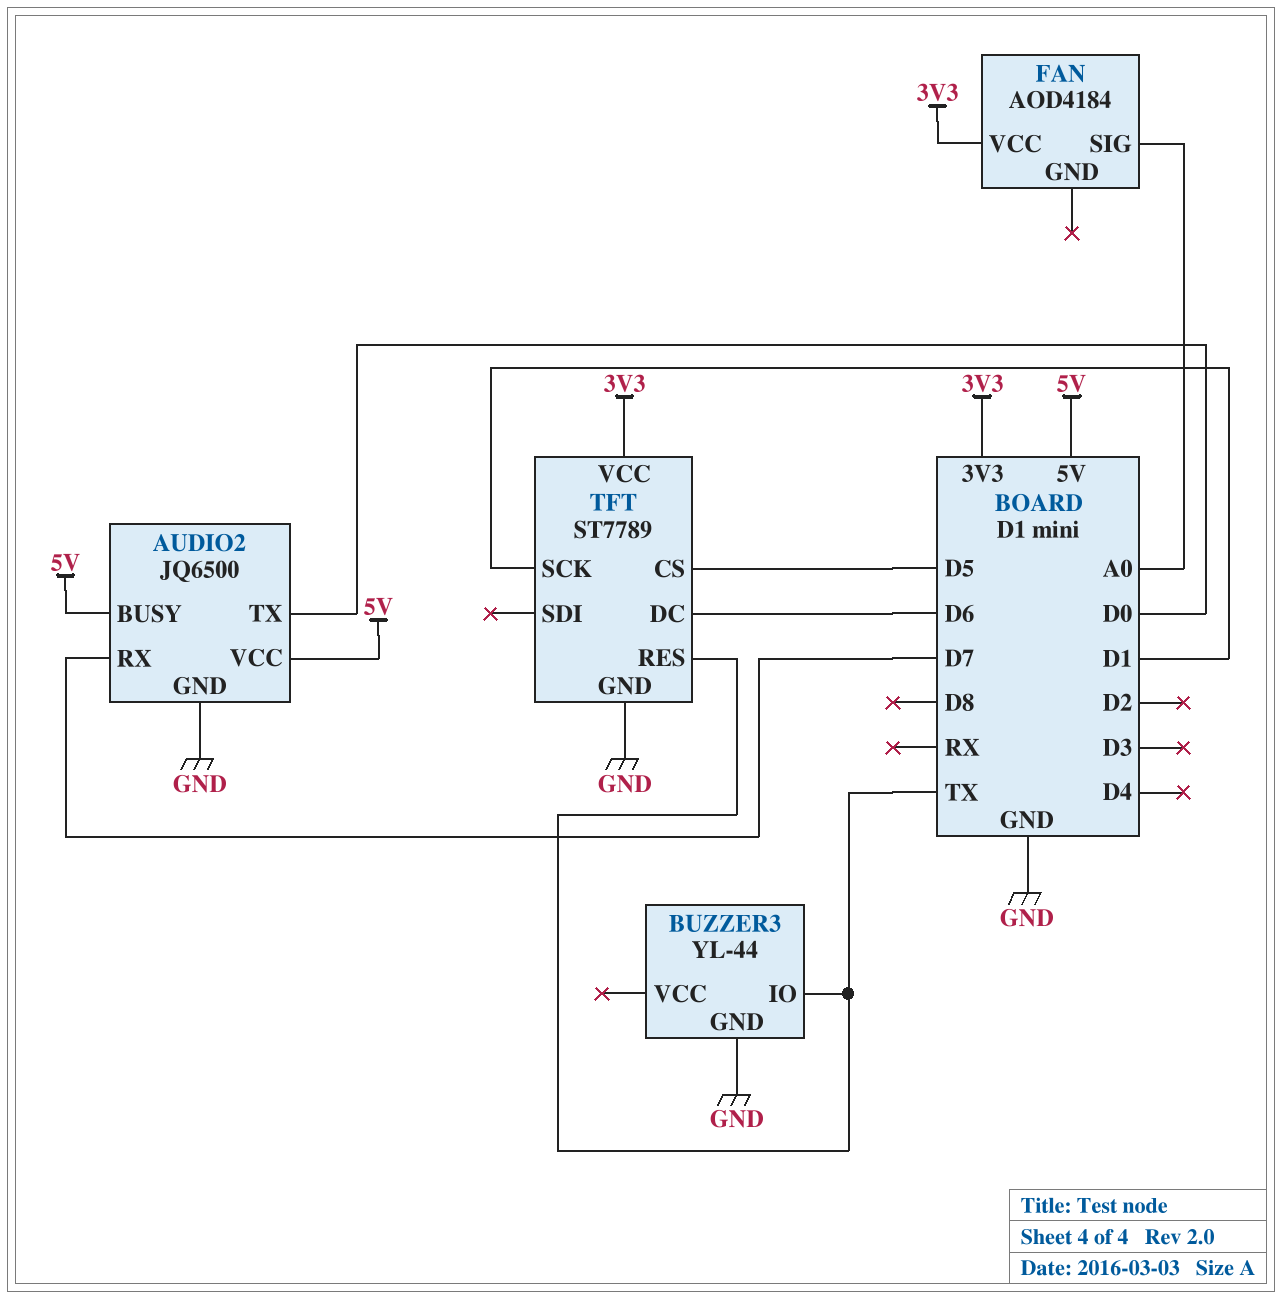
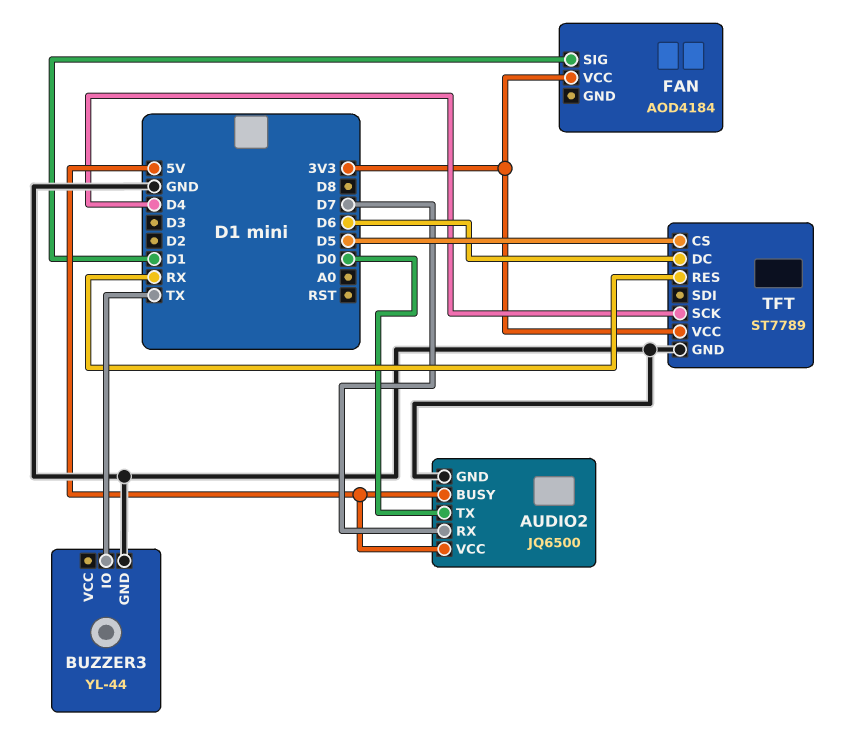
FAN pin SIG: A0 -> D1
TFT pin RES: TX -> RX
TFT pin SCK: D1 -> D4

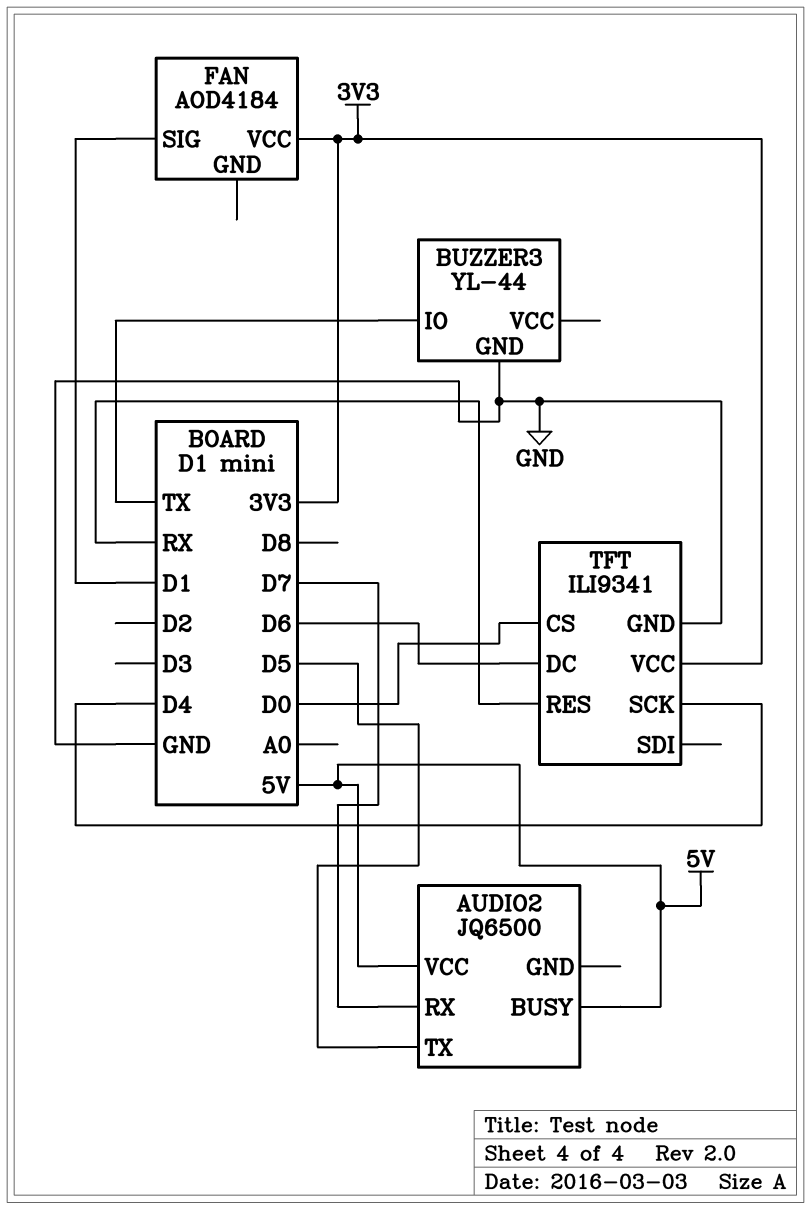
AUDIO2 pin GND: GND -> none
AUDIO2 pin TX: D0 -> D5
TFT: ST7789 -> ILI9341
TFT pin CS: D5 -> D0

